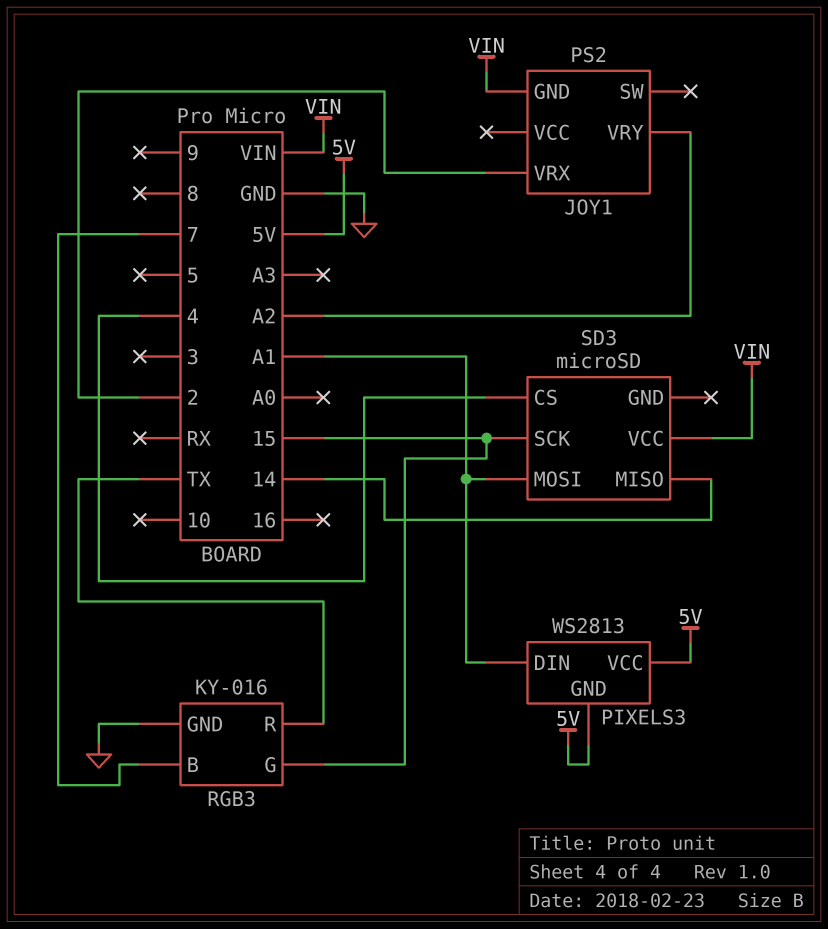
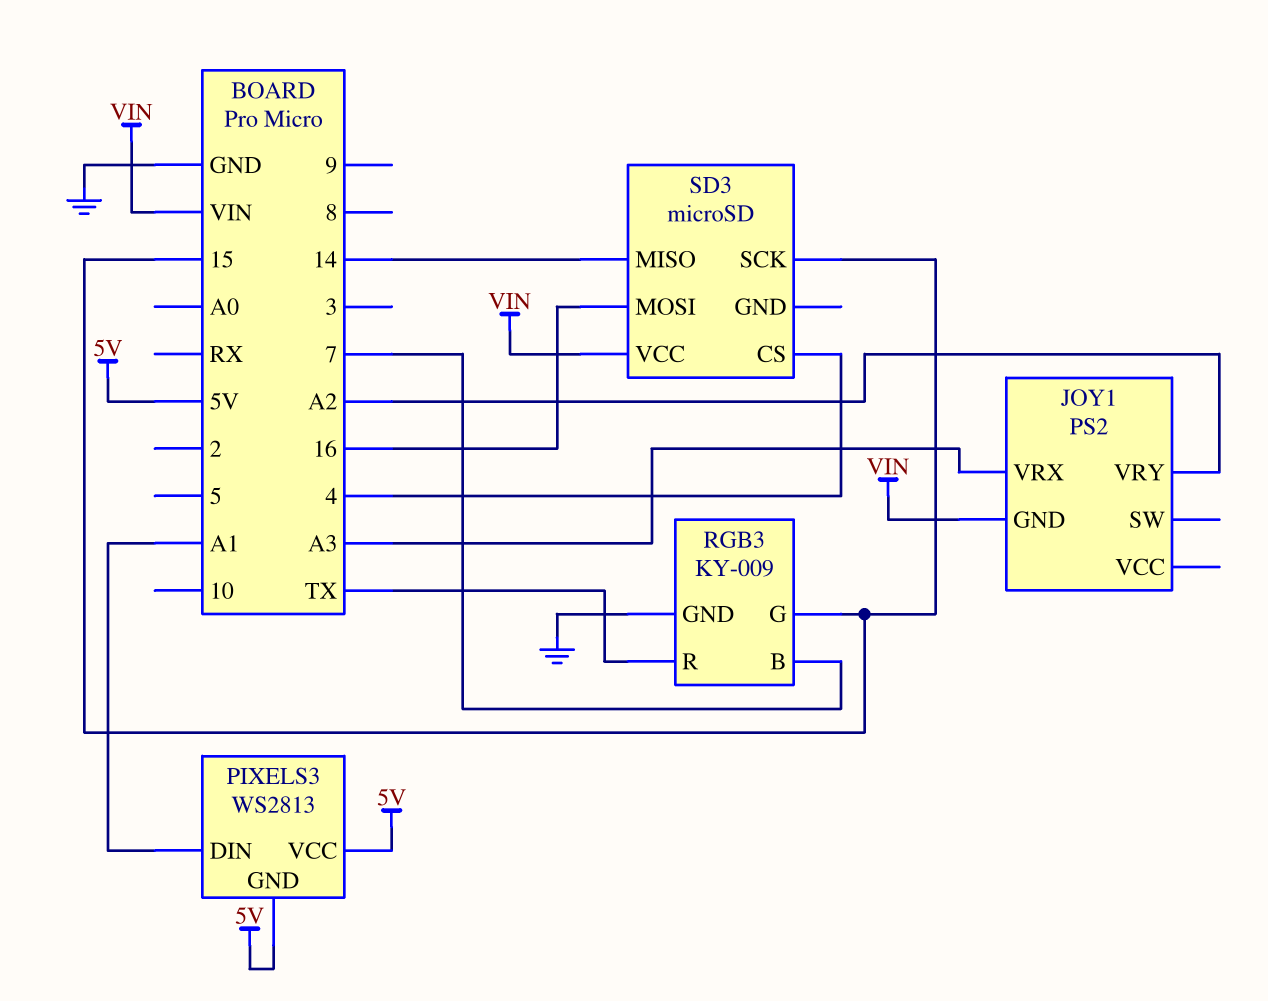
JOY1 pin VRX: 2 -> A3
RGB3: KY-016 -> KY-009
SD3 pin MOSI: A1 -> 16

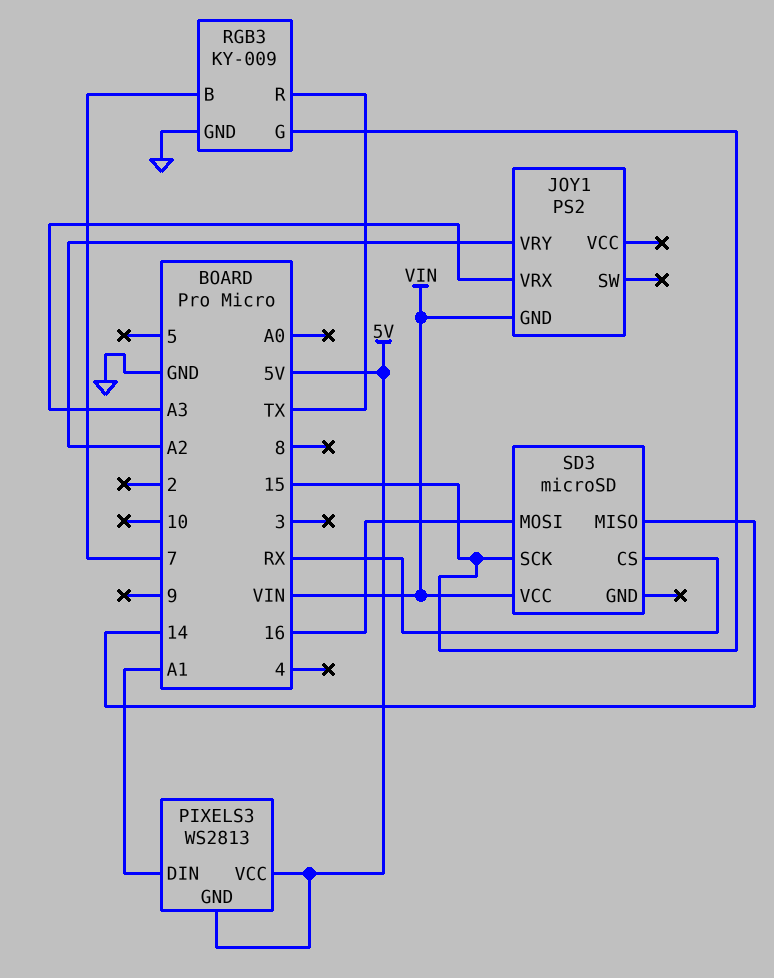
SD3 pin CS: 4 -> RX

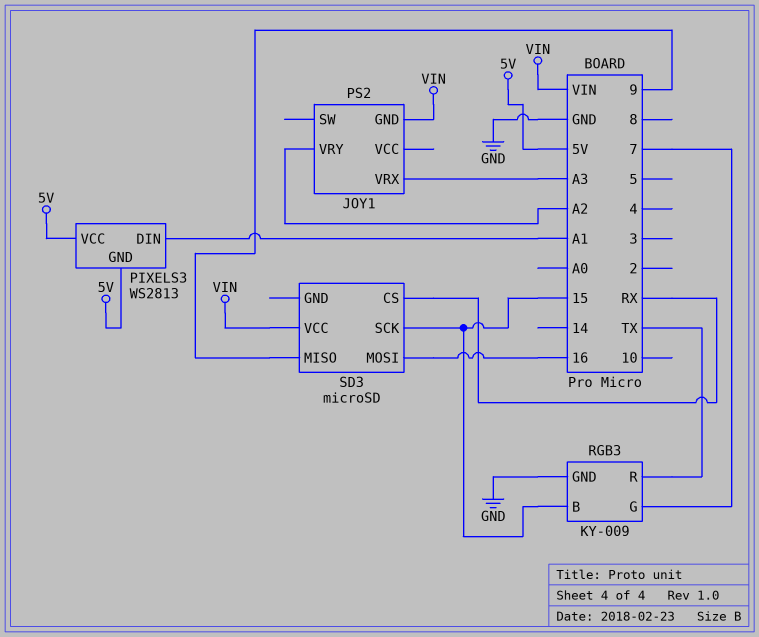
RGB3 pin B: 7 -> 15
RGB3 pin G: 15 -> 7
SD3 pin MISO: 14 -> 9

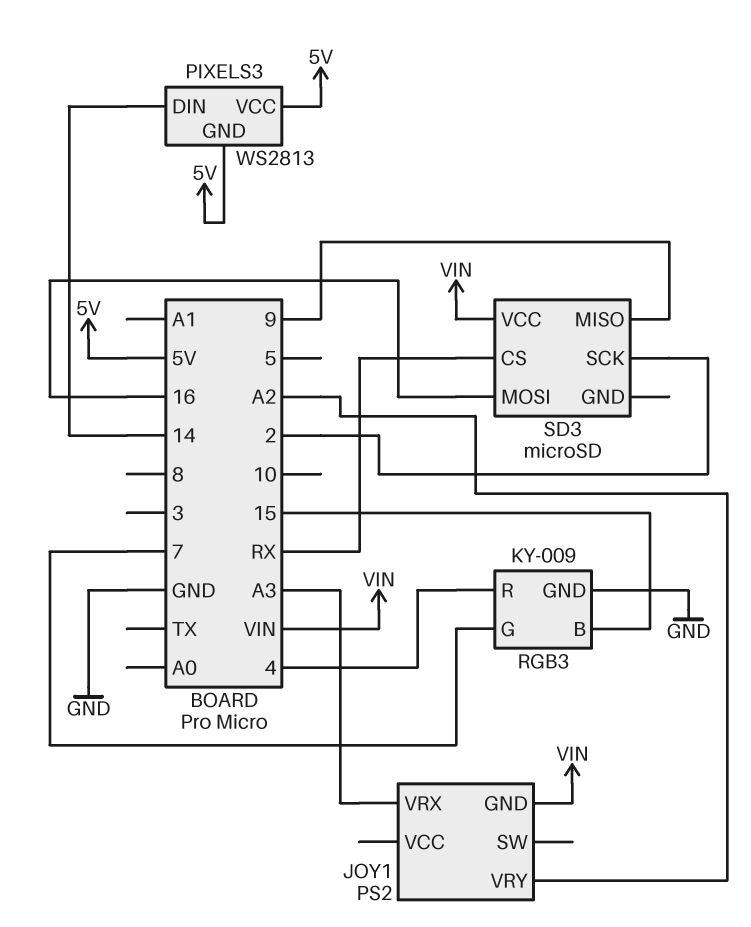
PIXELS3 pin DIN: A1 -> 14
RGB3 pin R: TX -> 4
SD3 pin SCK: 15 -> 2

